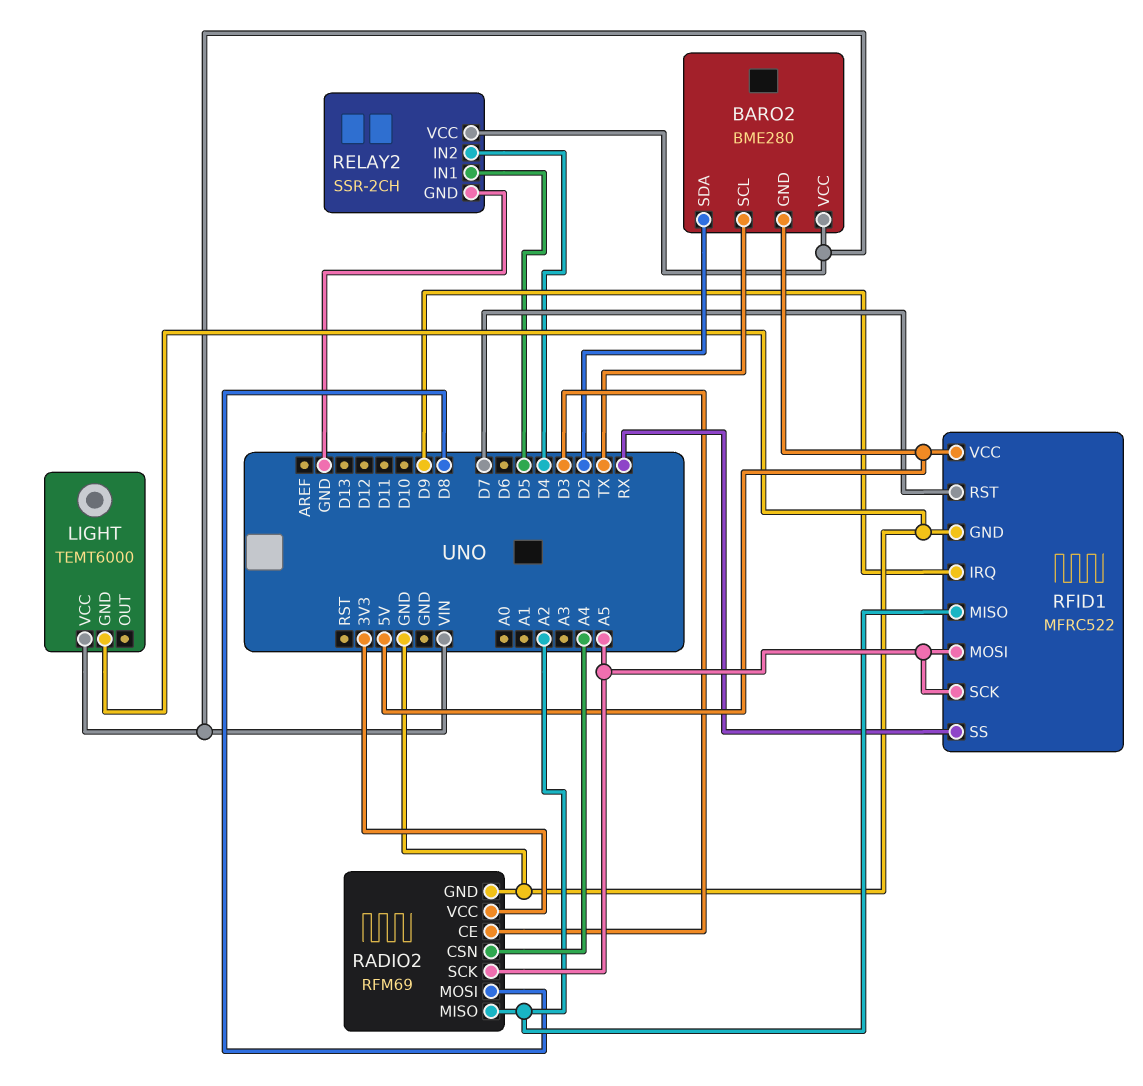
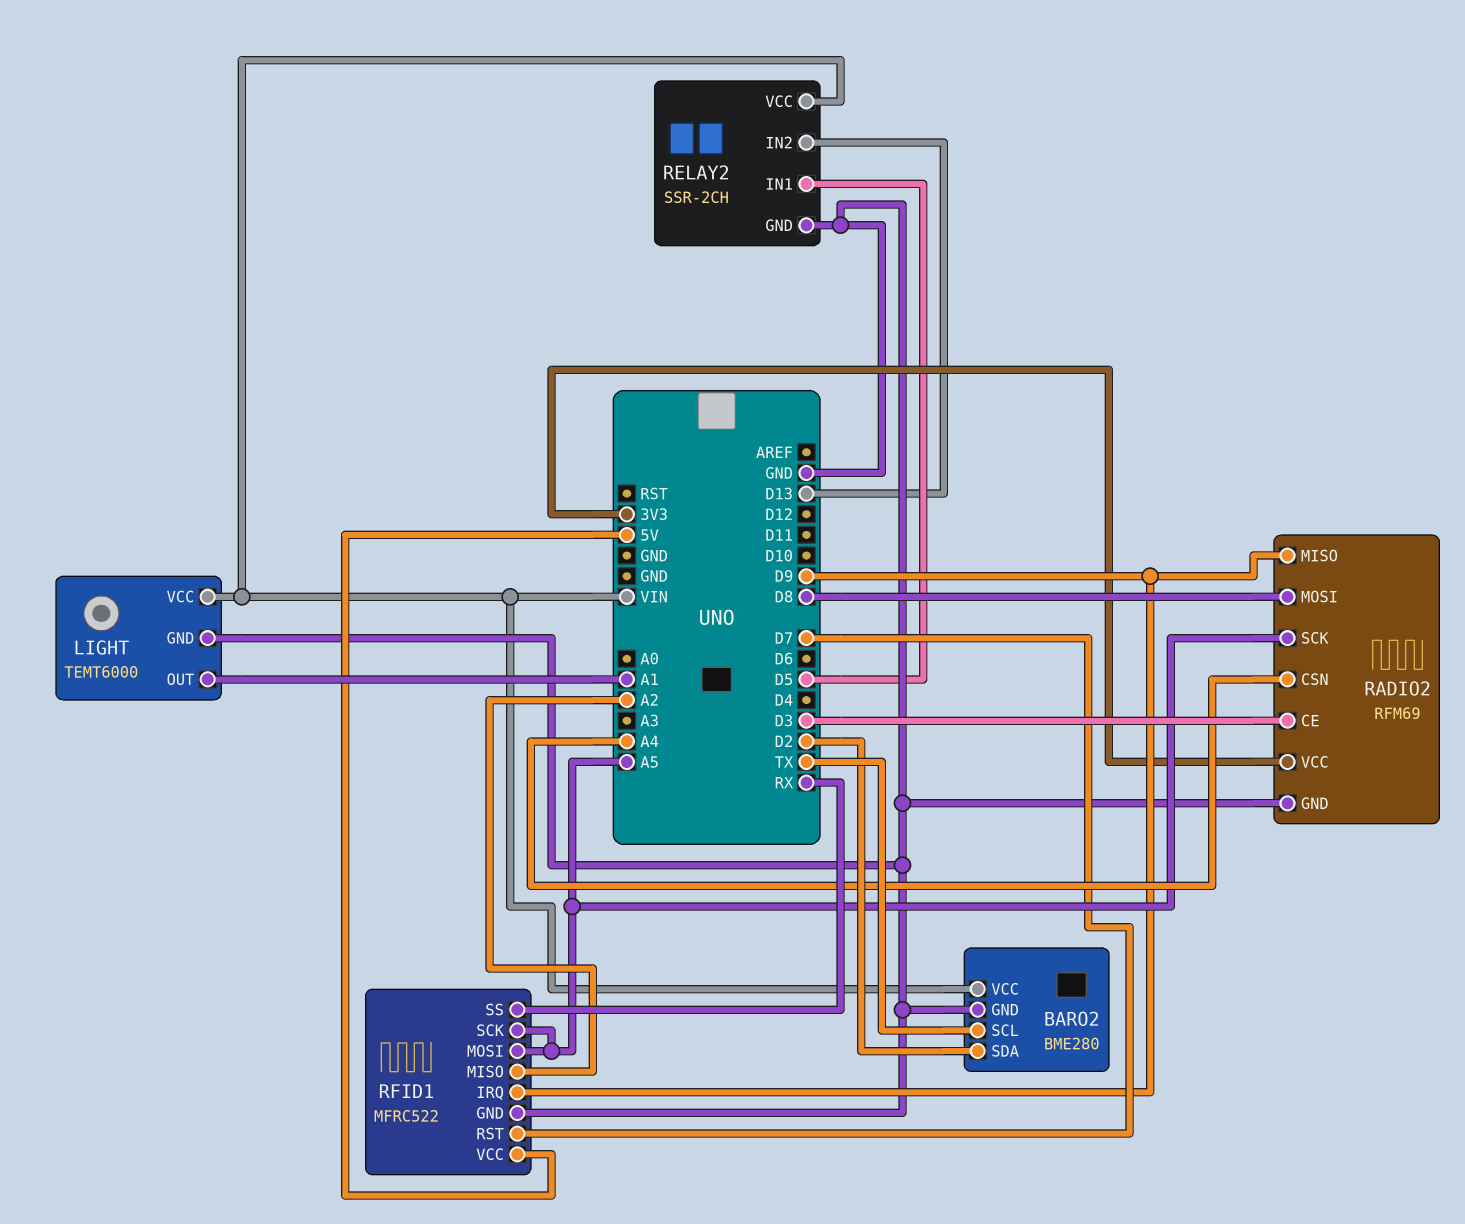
BARO2 pin GND: 5V -> GND
LIGHT pin OUT: none -> A1
RADIO2 pin MISO: A2 -> D9
RELAY2 pin IN2: D4 -> D13

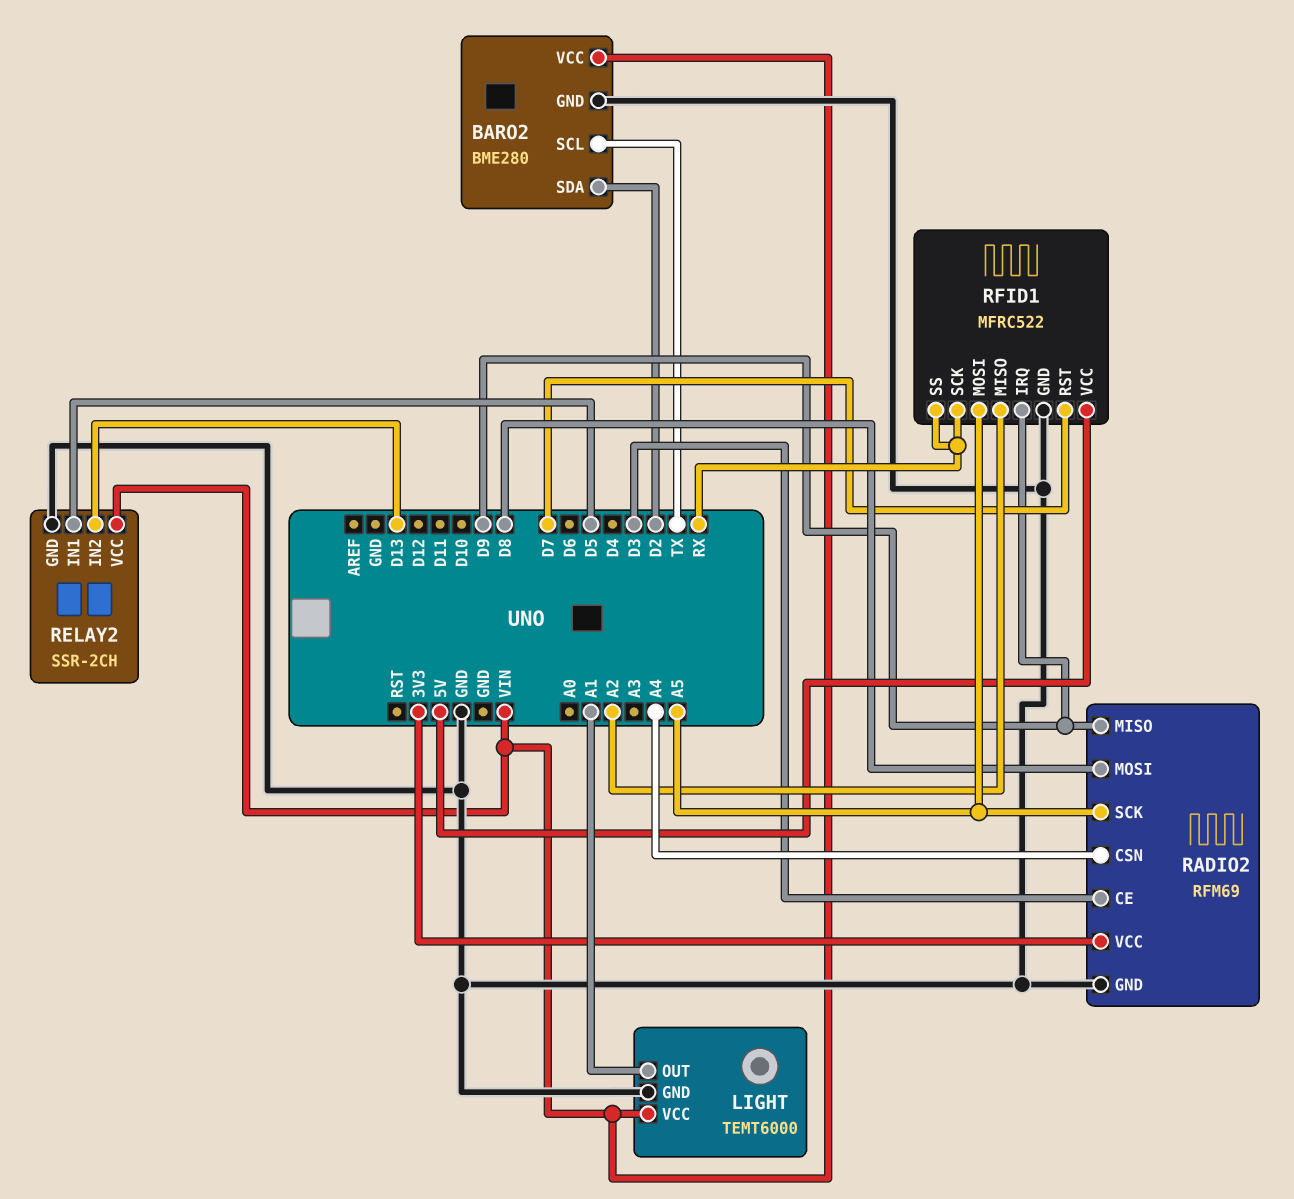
RFID1 pin SCK: A5 -> RX

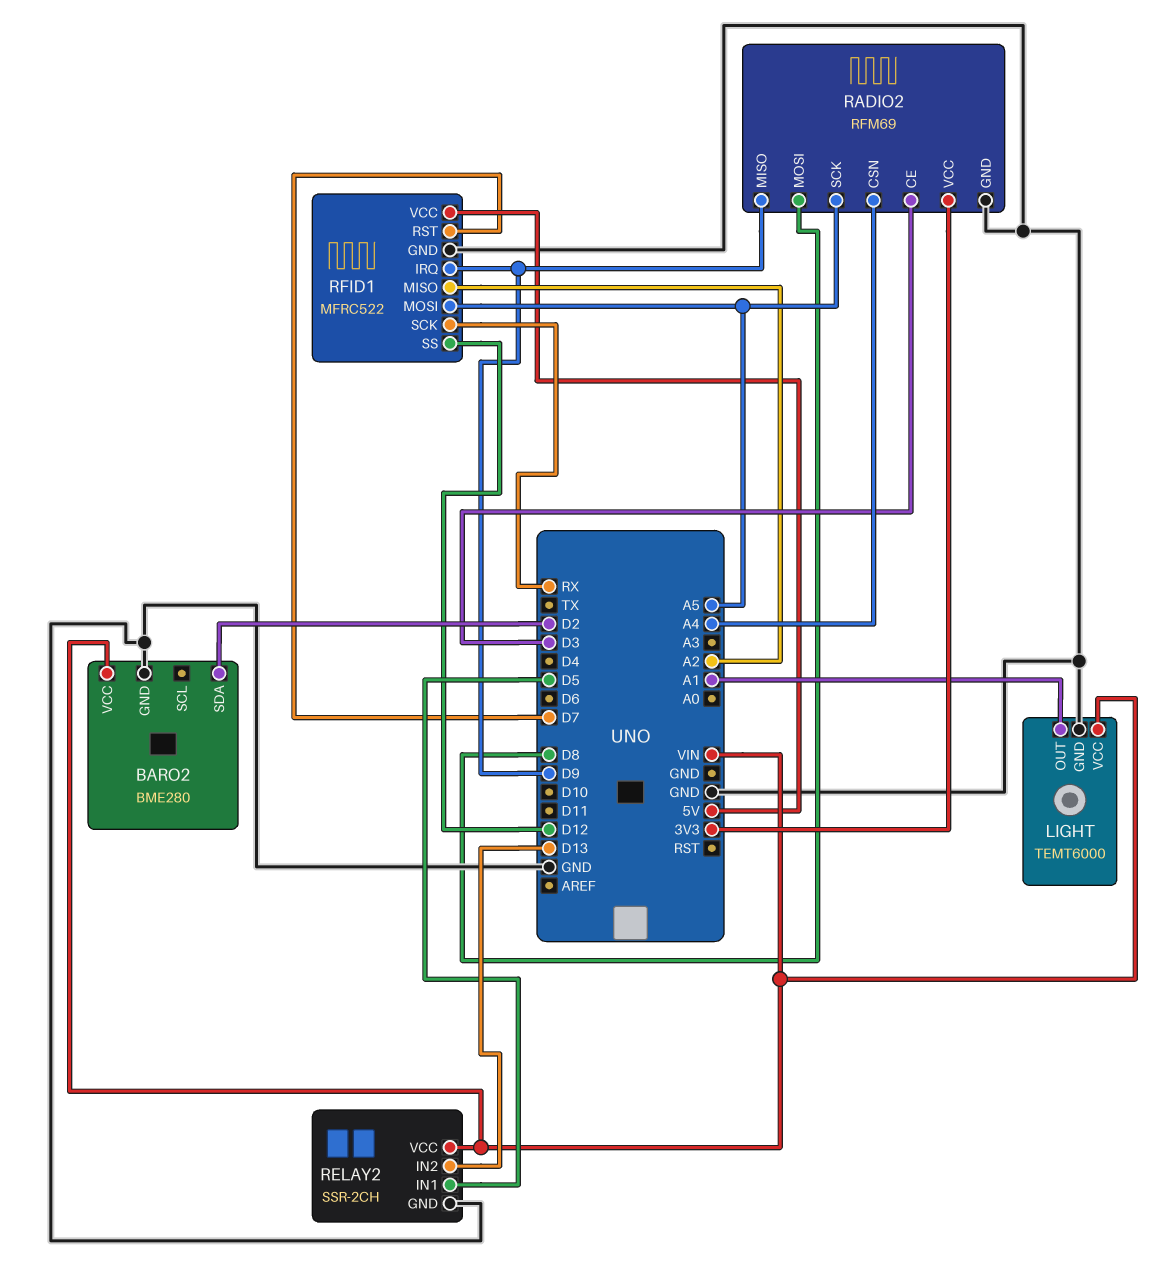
BARO2 pin SCL: TX -> none
RFID1 pin SS: RX -> D12

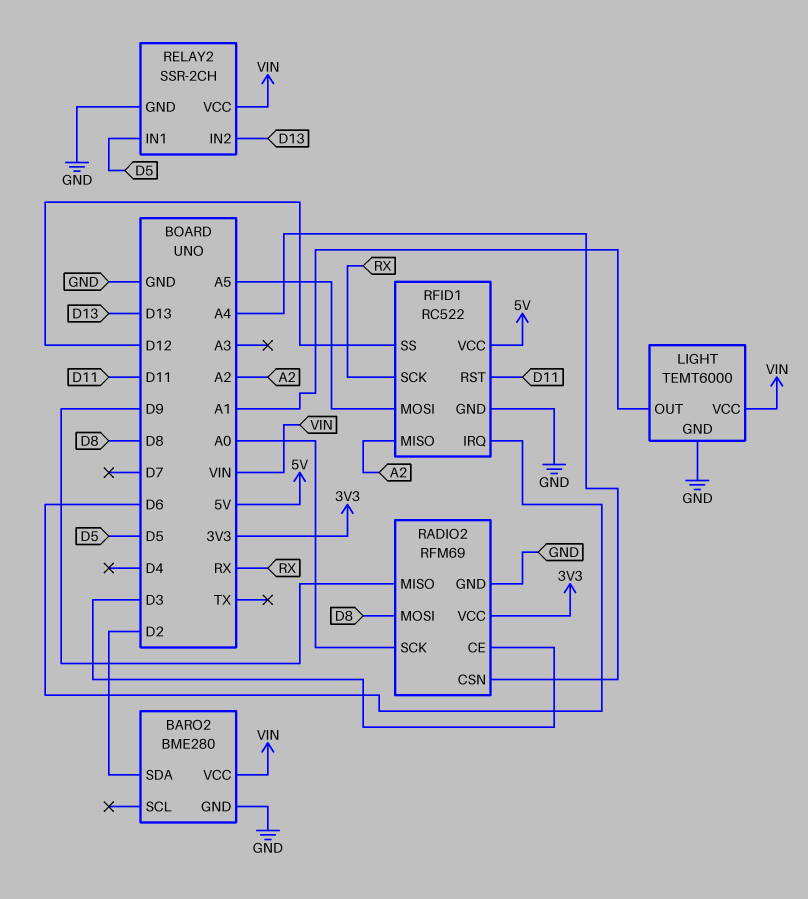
RADIO2 pin SCK: A5 -> A0
RFID1: MFRC522 -> RC522
RFID1 pin IRQ: D9 -> D6
RFID1 pin RST: D7 -> D11

